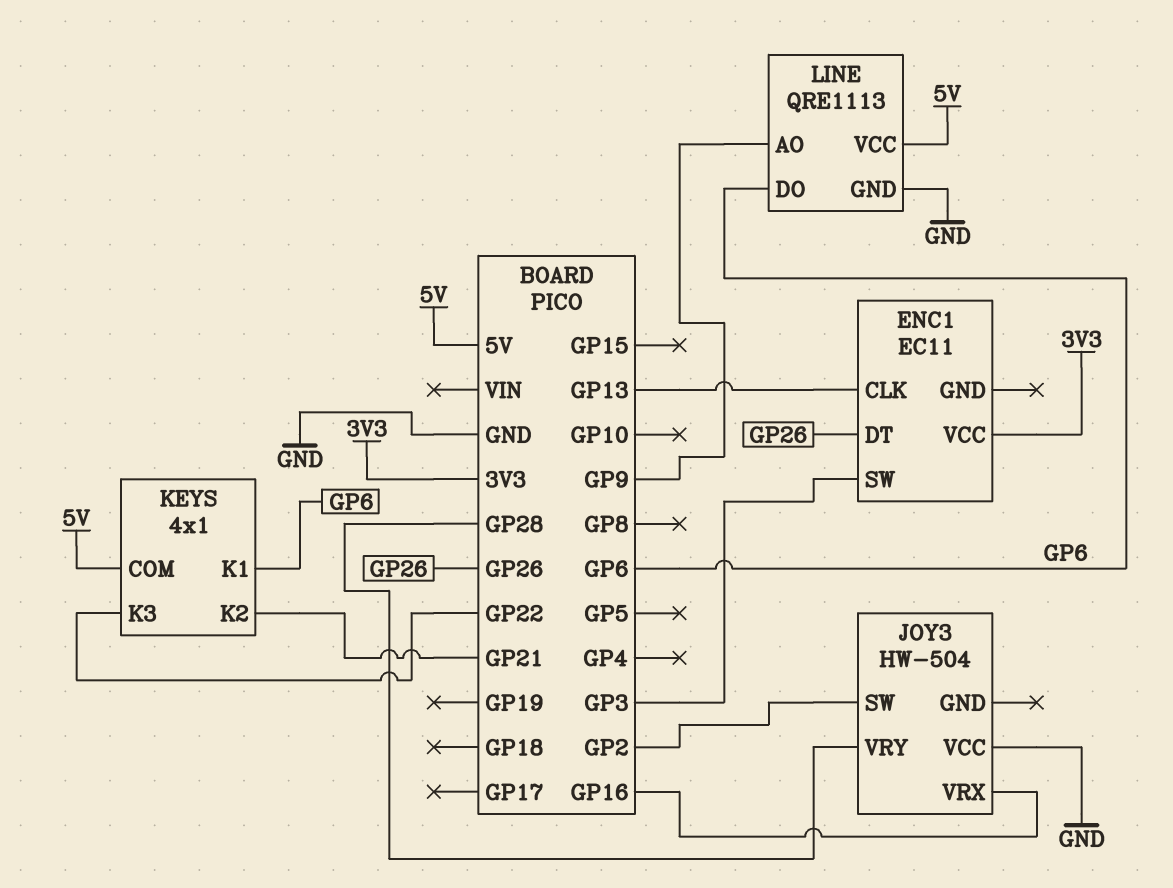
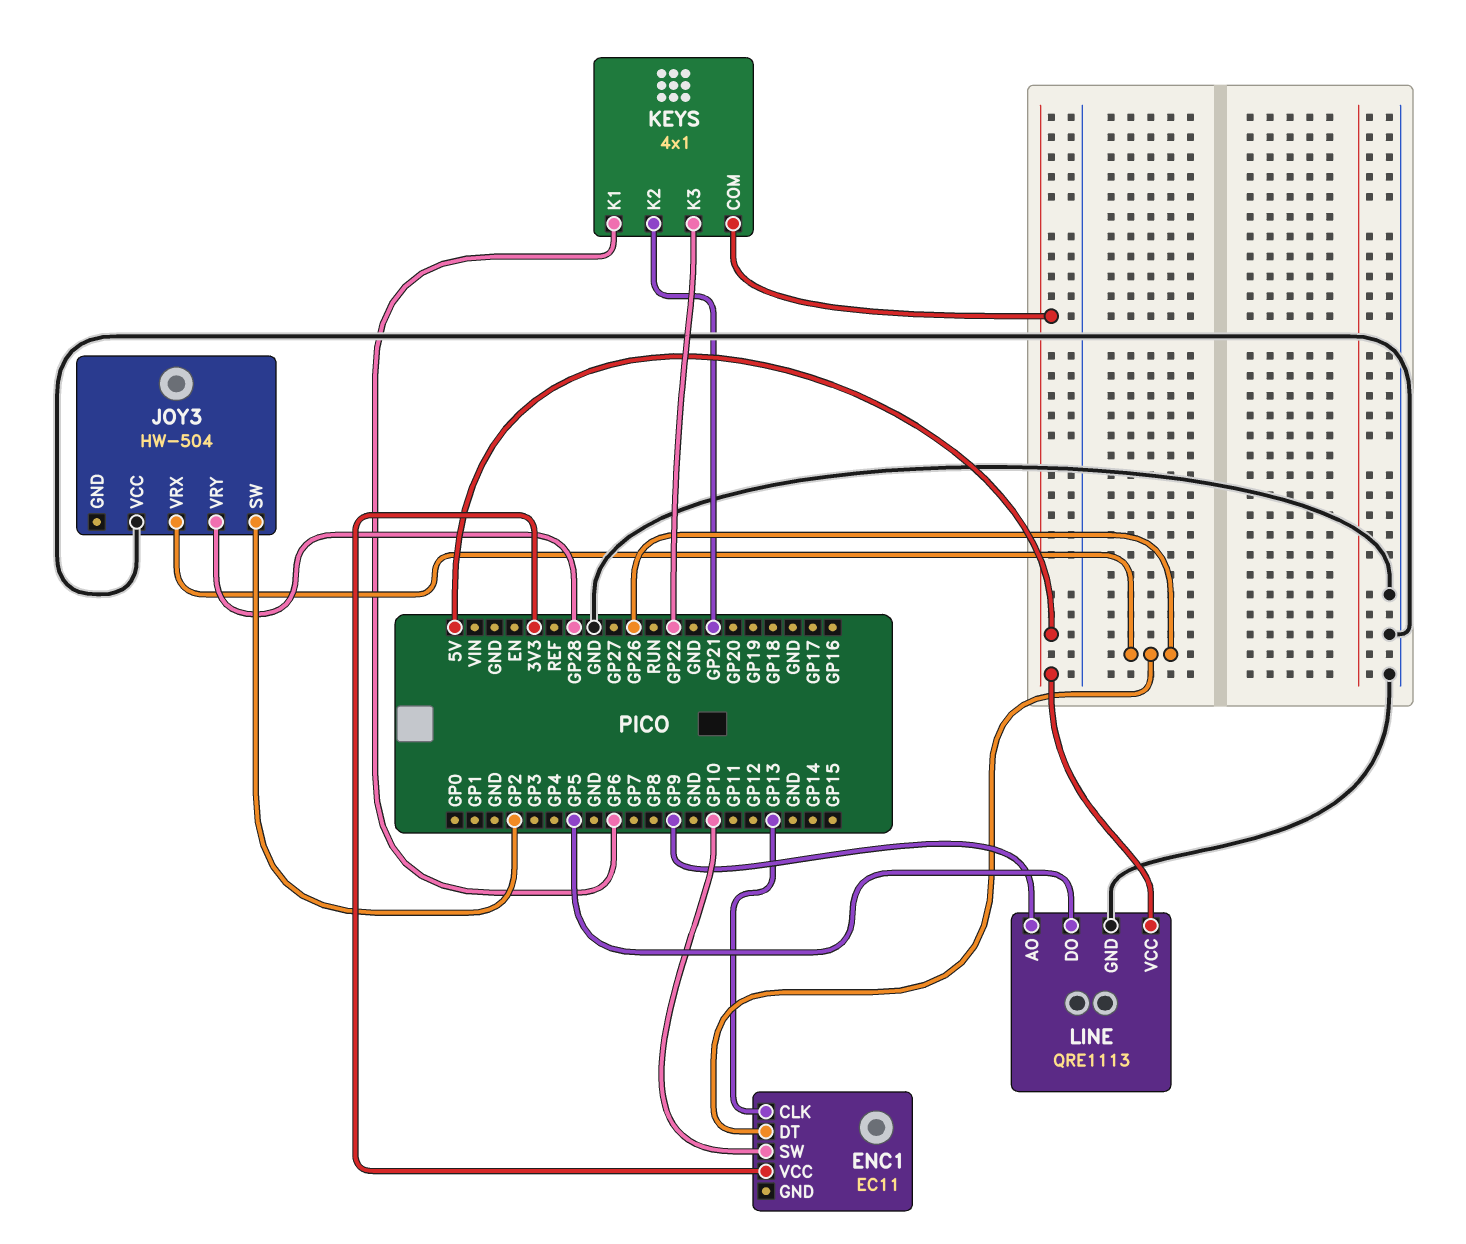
ENC1 pin SW: GP3 -> GP10
JOY3 pin VRX: GP16 -> GP26
LINE pin DO: GP6 -> GP5

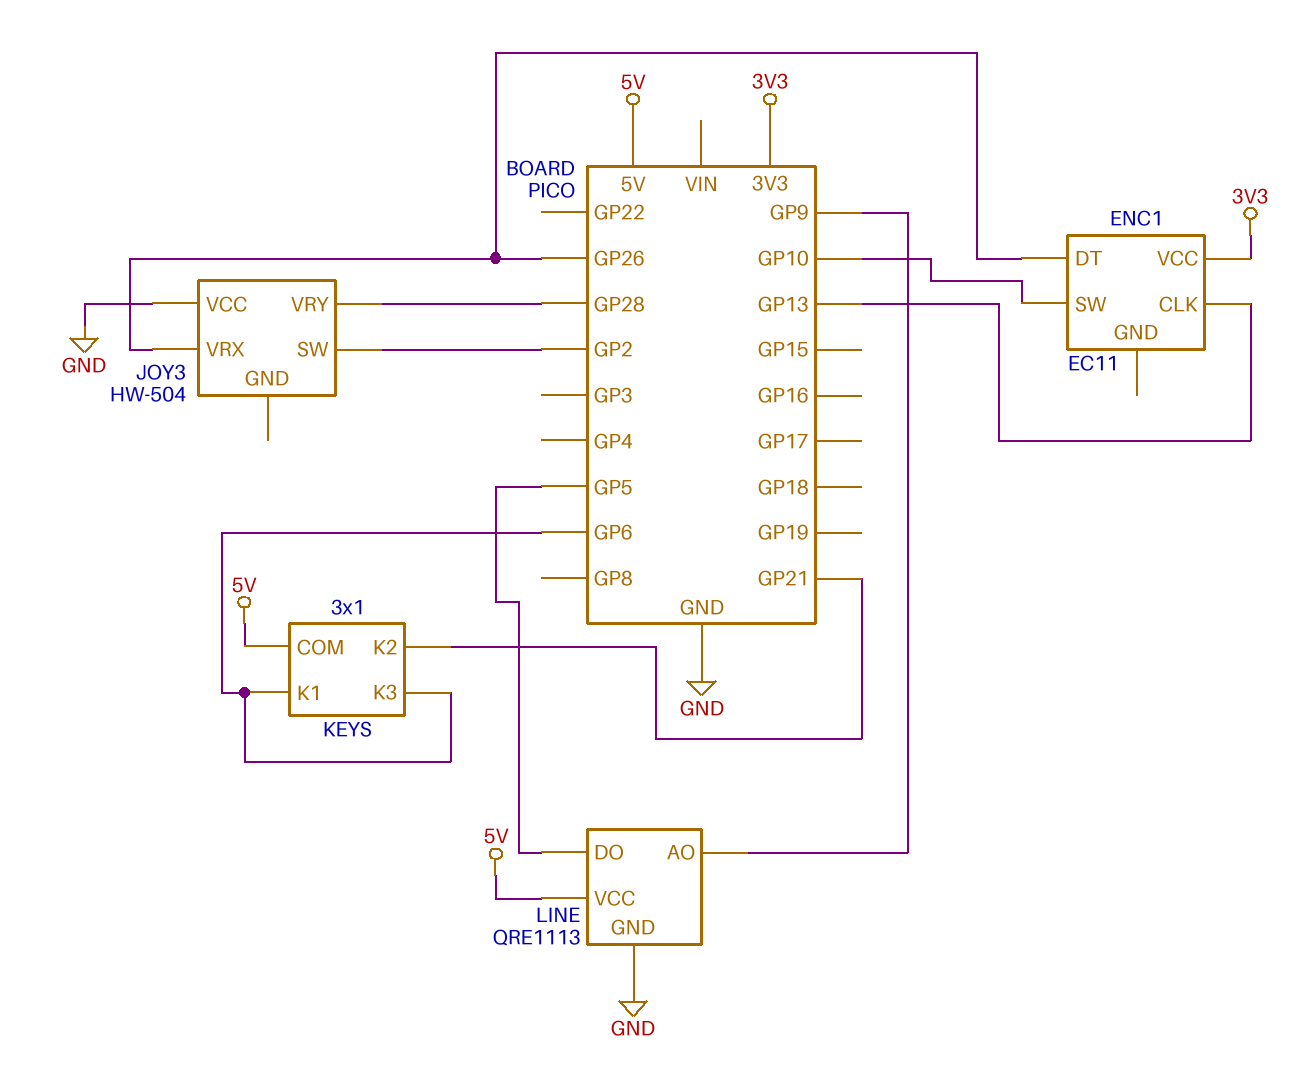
KEYS: 4x1 -> 3x1
KEYS pin K3: GP22 -> GP6

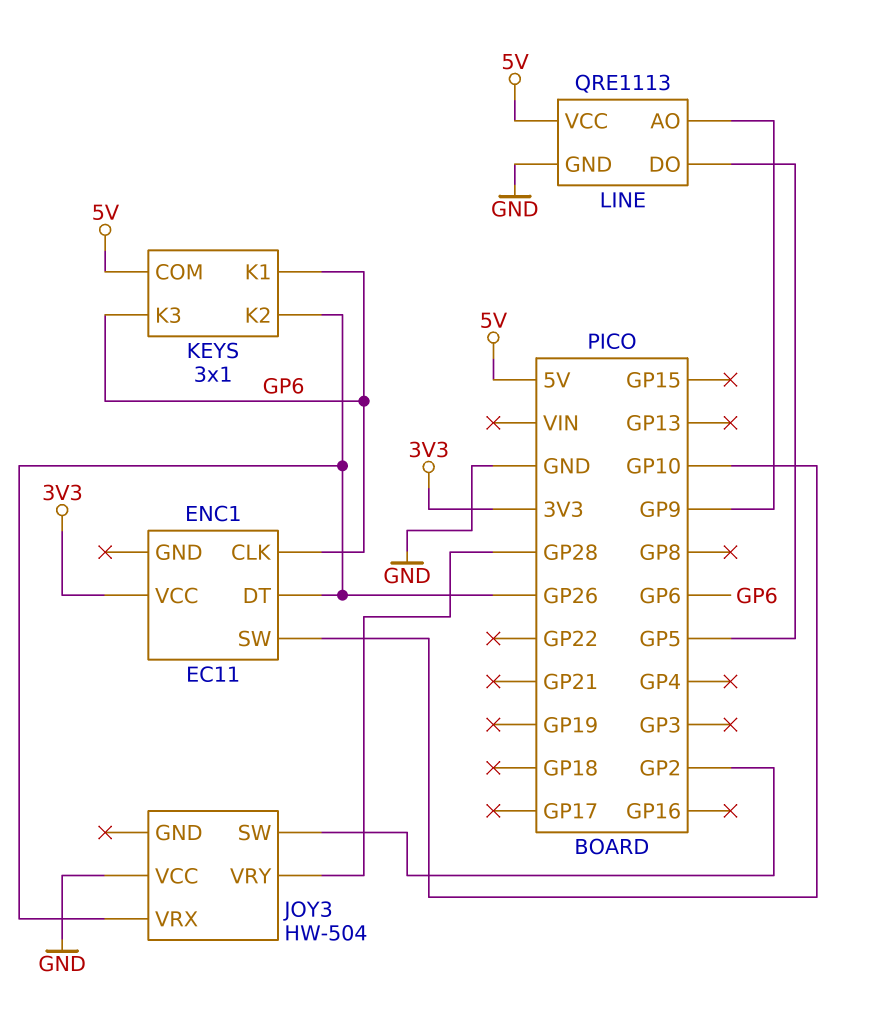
ENC1 pin CLK: GP13 -> GP6
KEYS pin K2: GP21 -> GP26

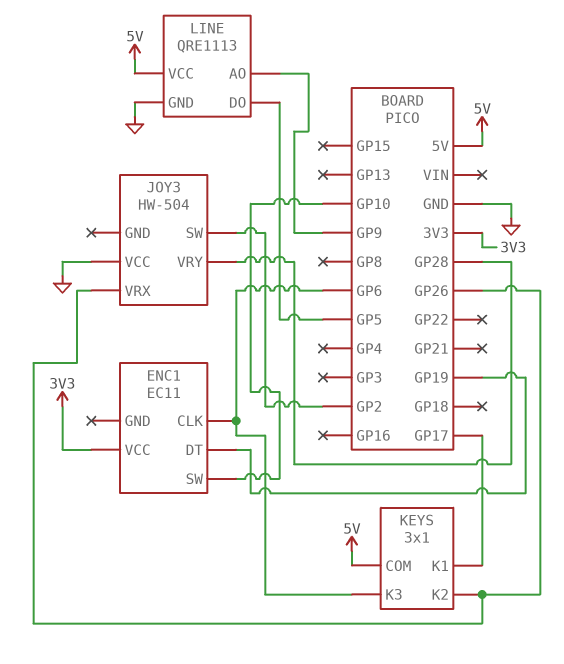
ENC1 pin DT: GP26 -> GP19
KEYS pin K1: GP6 -> GP17

